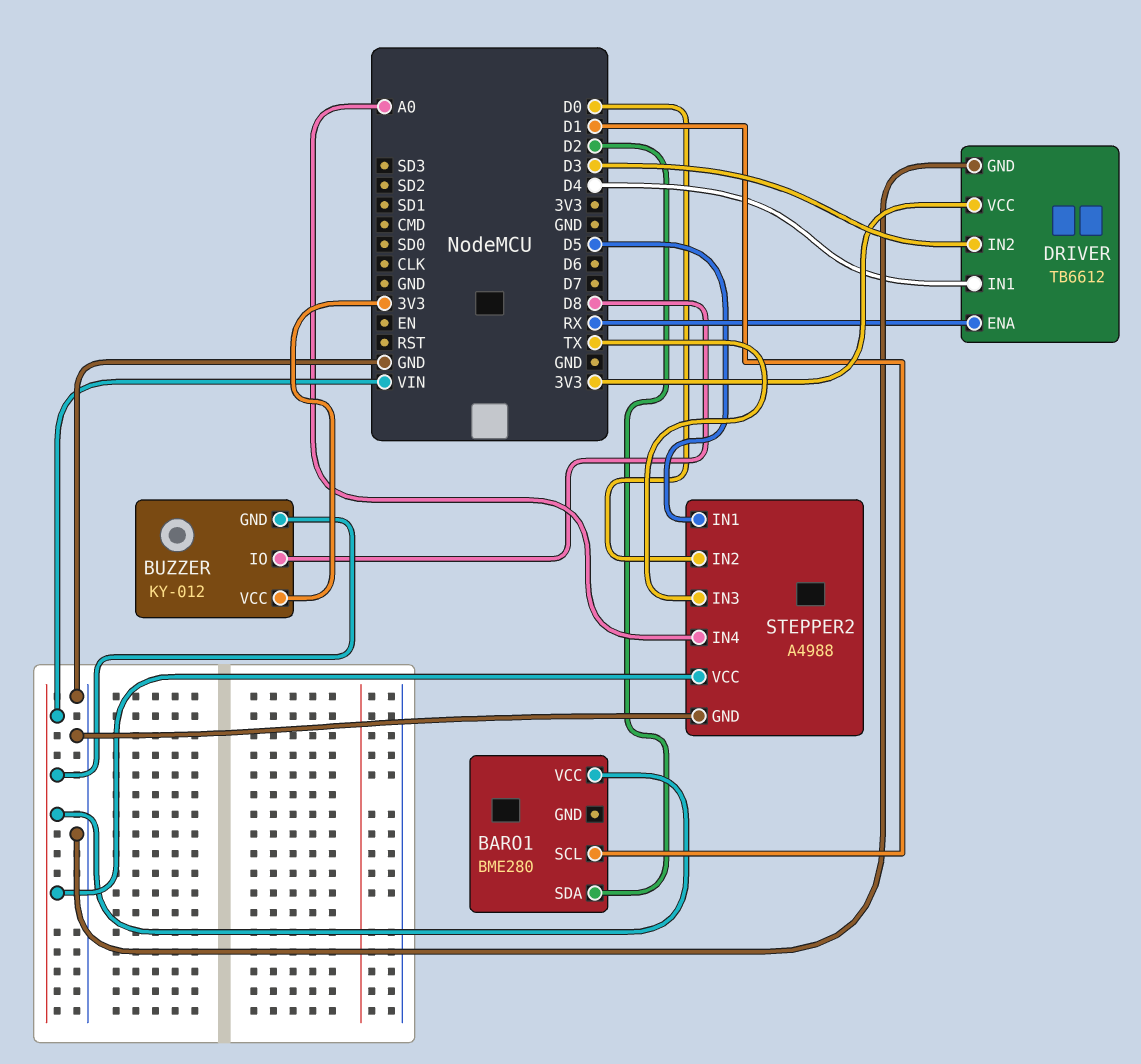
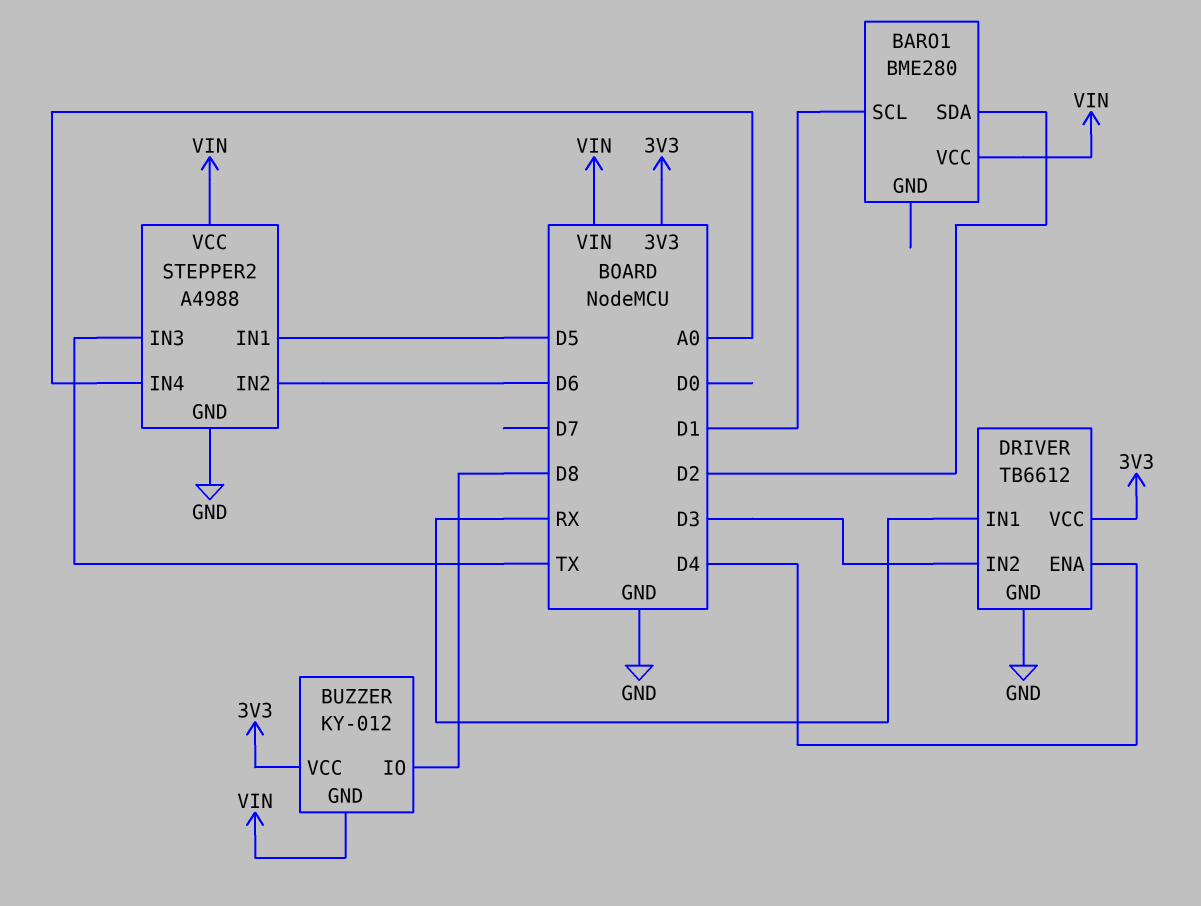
DRIVER pin ENA: RX -> D4
DRIVER pin IN1: D4 -> RX
STEPPER2 pin IN2: D0 -> D6

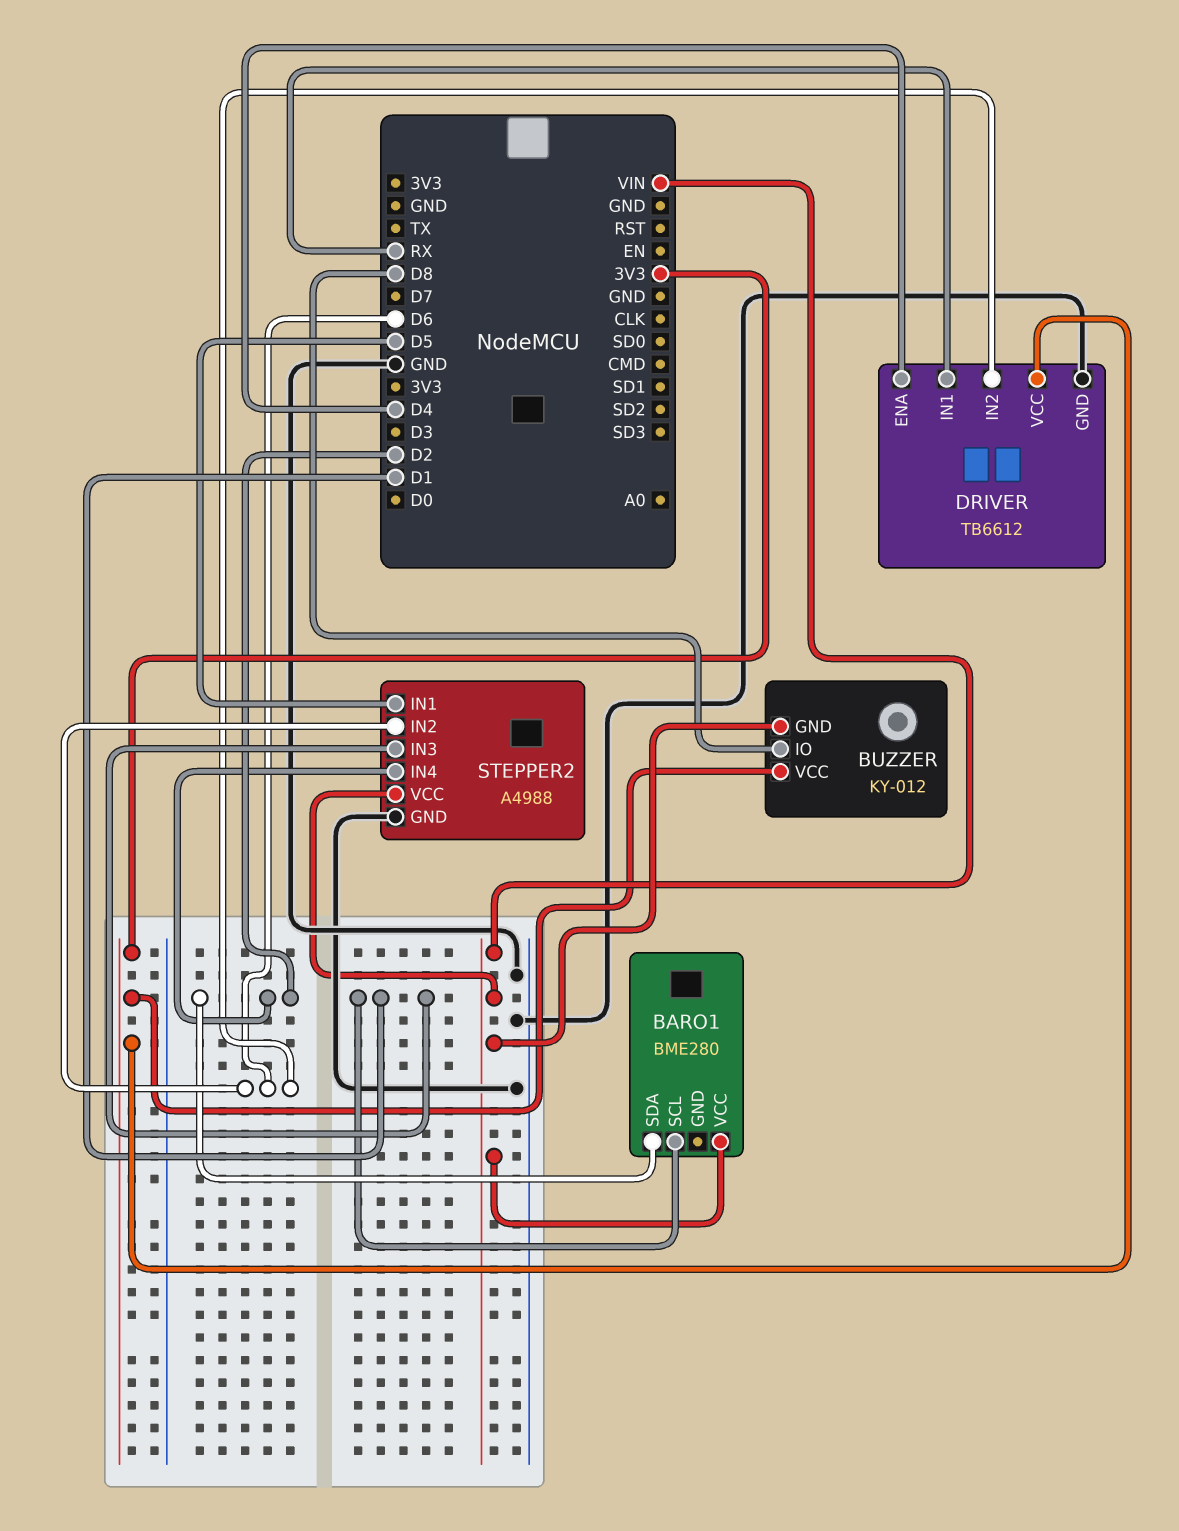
DRIVER pin IN2: D3 -> D6
STEPPER2 pin IN3: TX -> D1
STEPPER2 pin IN4: A0 -> D2

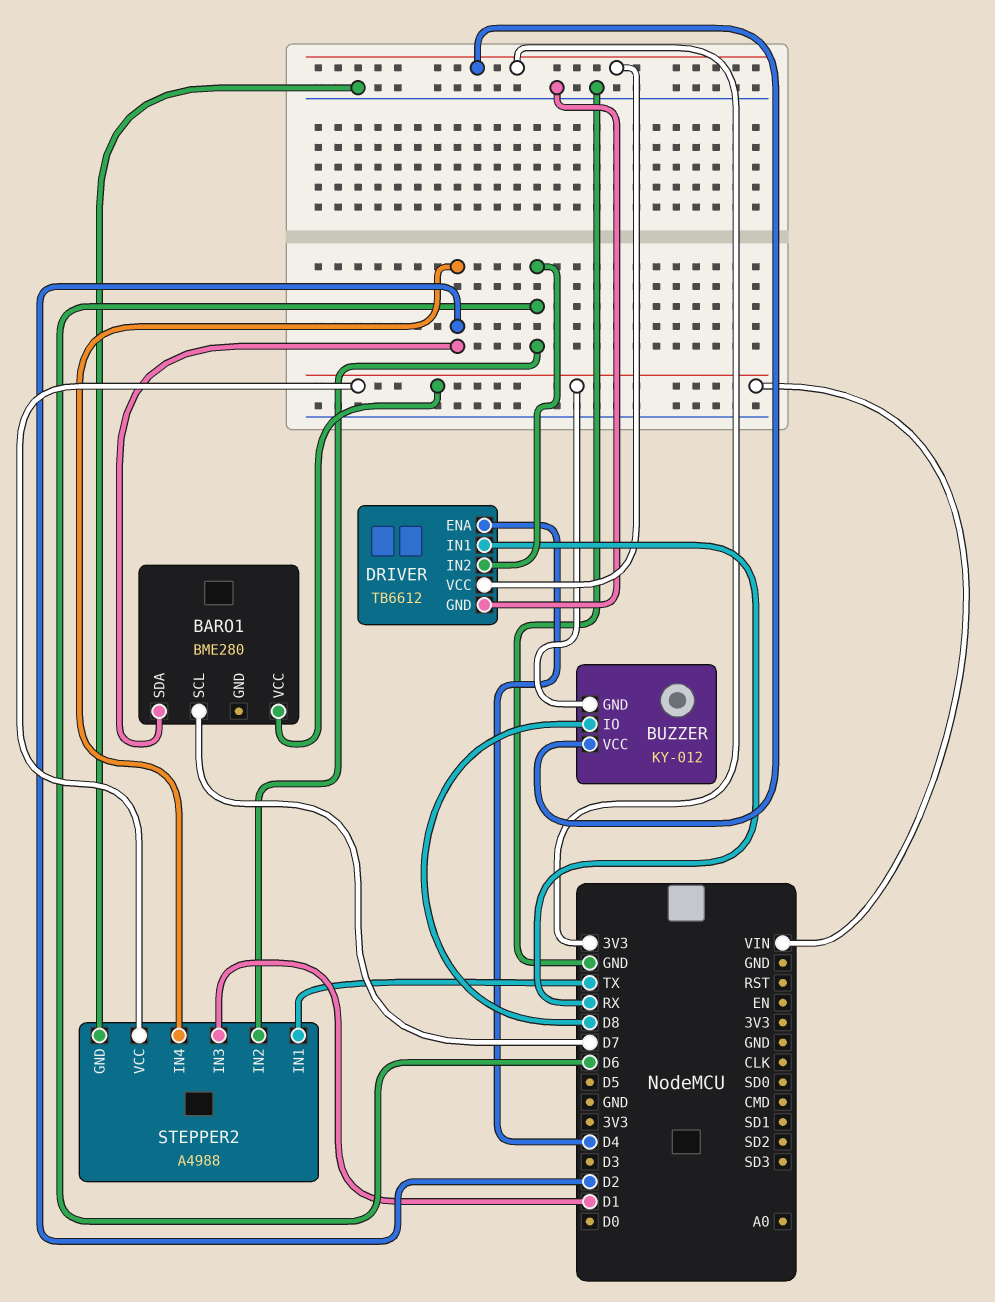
BARO1 pin SCL: D1 -> D7
STEPPER2 pin IN1: D5 -> TX

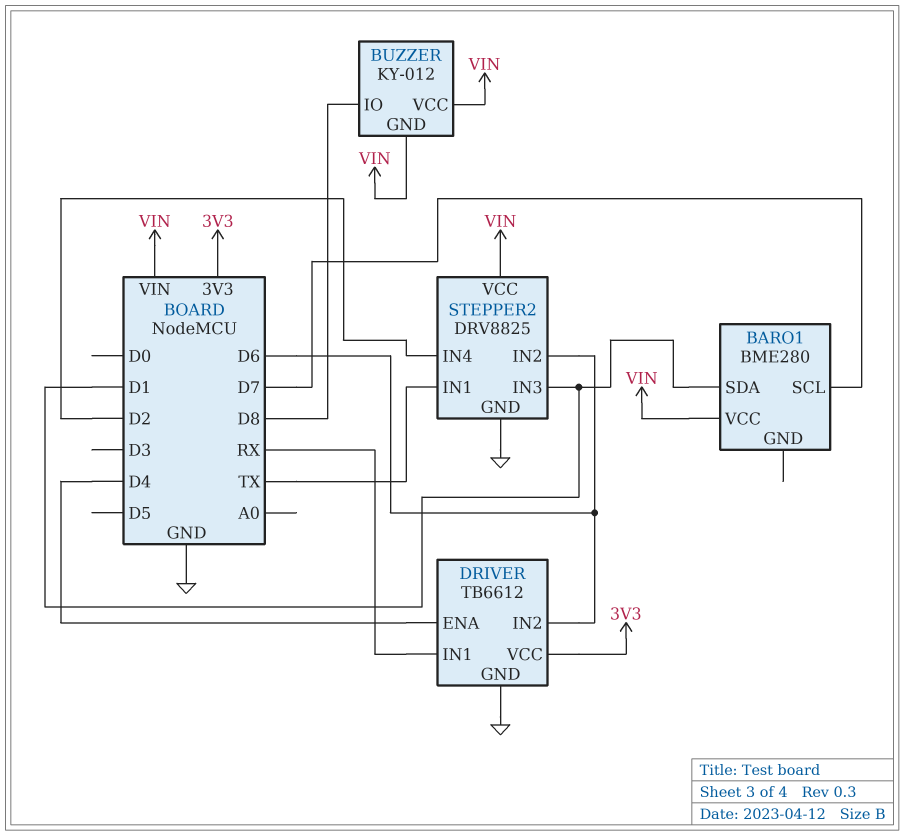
BARO1 pin SDA: D2 -> D1
BUZZER pin VCC: 3V3 -> VIN
STEPPER2: A4988 -> DRV8825

